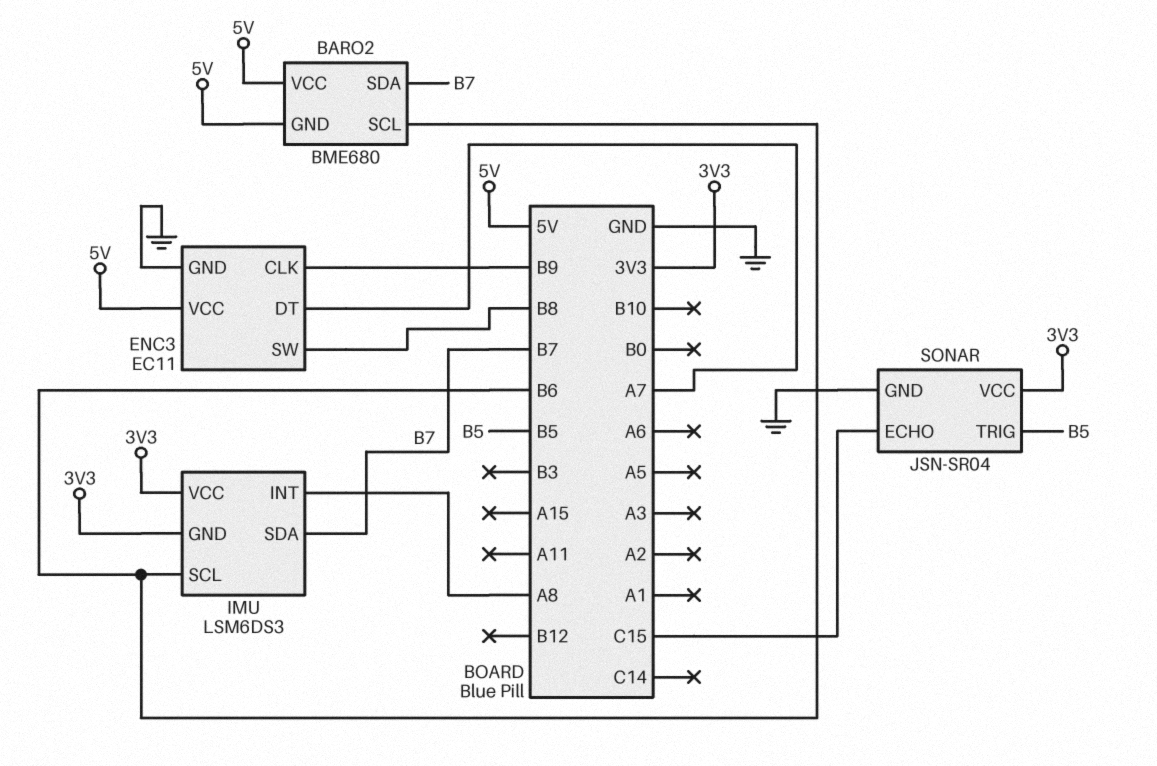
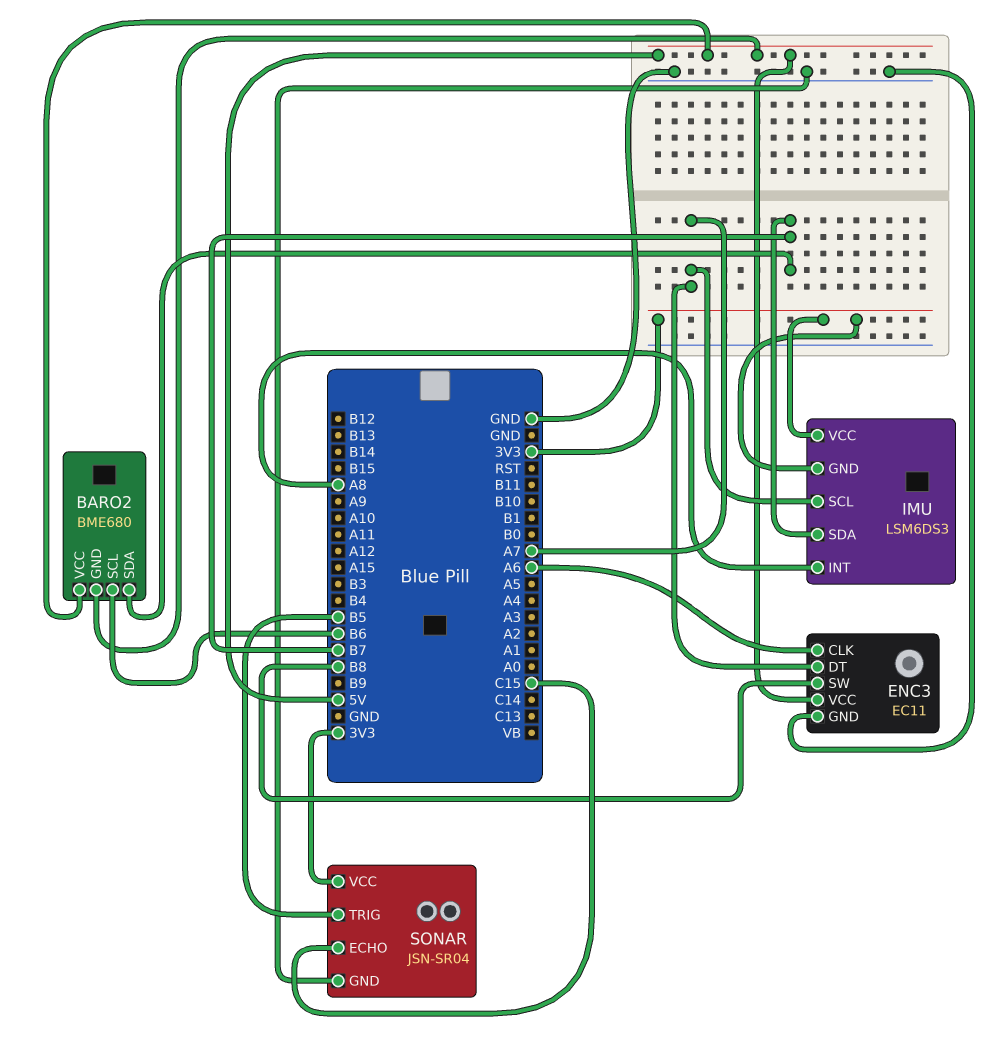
ENC3 pin CLK: B9 -> A6
IMU pin SCL: B6 -> A7

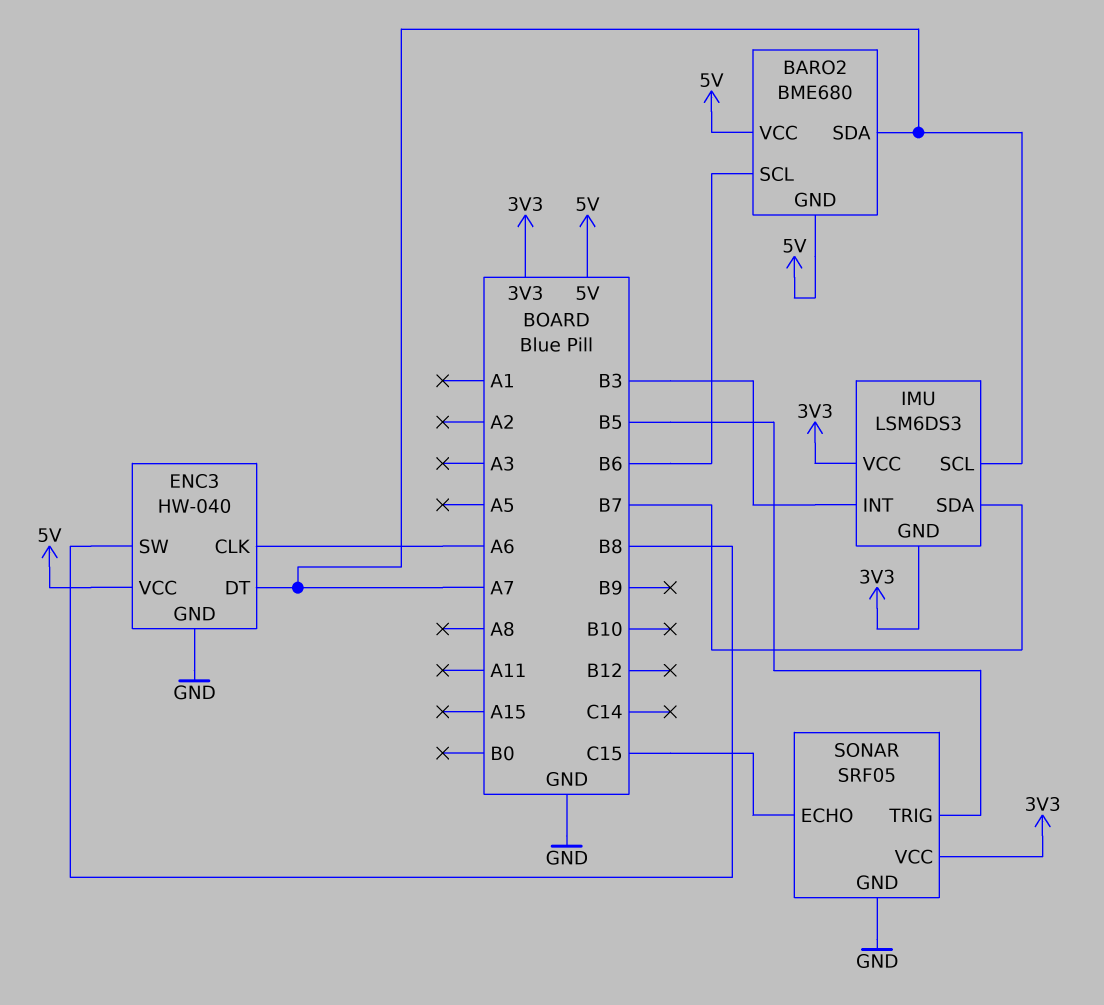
BARO2 pin SDA: B7 -> A7
ENC3: EC11 -> HW-040
IMU pin INT: A8 -> B3
SONAR: JSN-SR04 -> SRF05

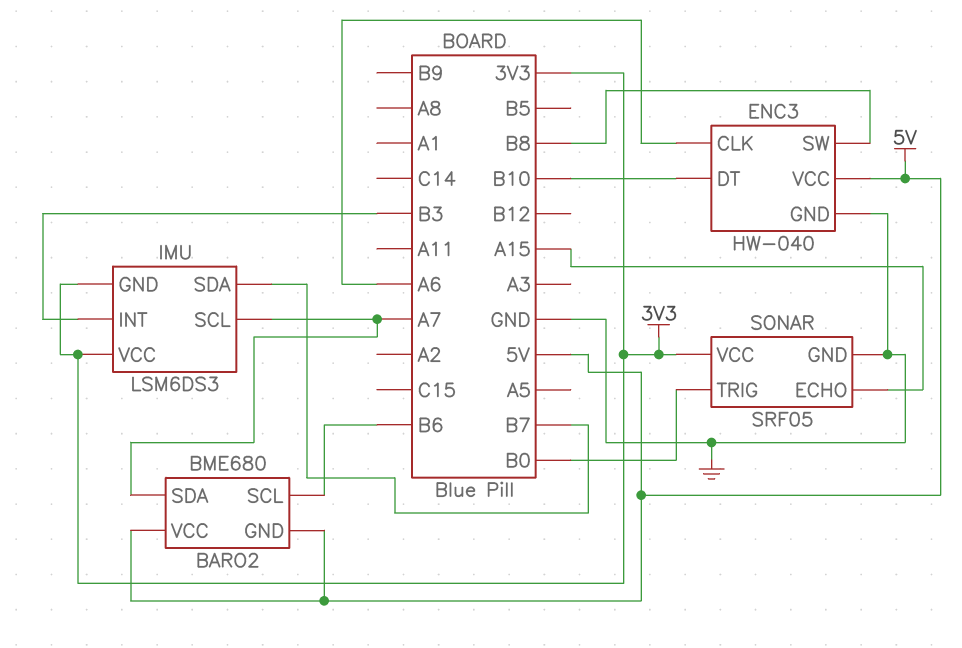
ENC3 pin DT: A7 -> B10
SONAR pin ECHO: C15 -> A15
SONAR pin TRIG: B5 -> B0

